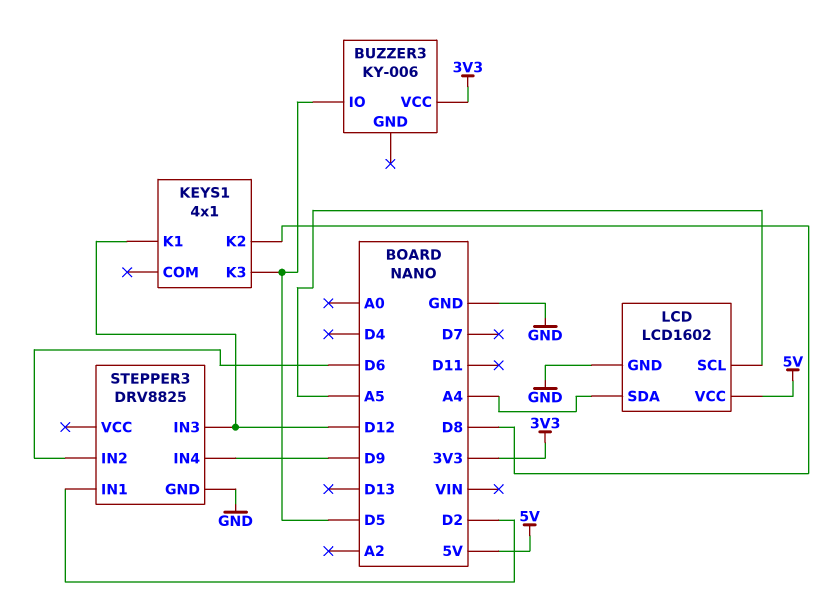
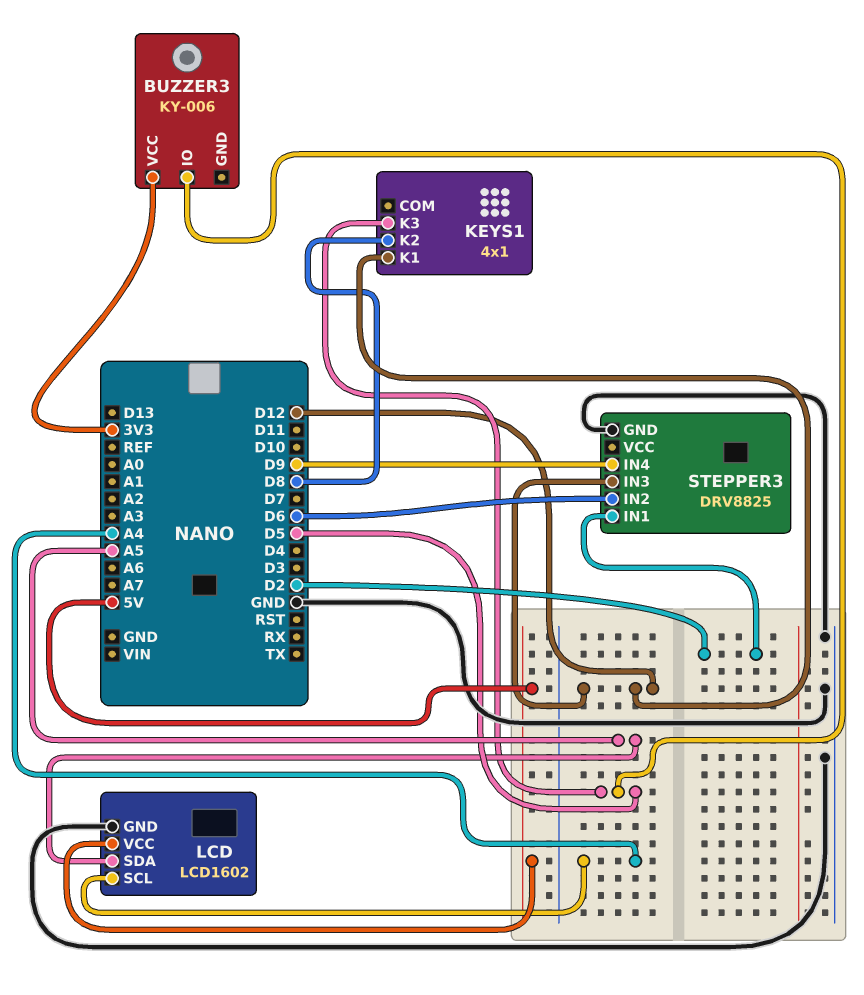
LCD pin SCL: A5 -> A4
LCD pin SDA: A4 -> A5

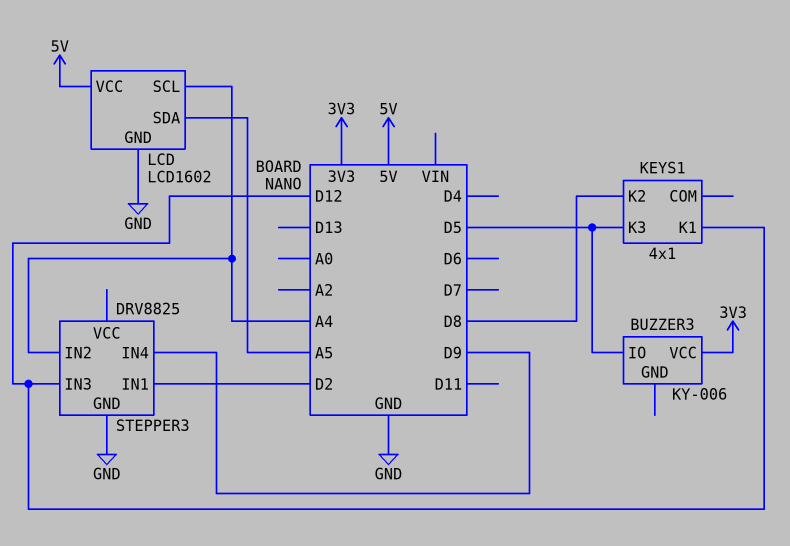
STEPPER3 pin IN2: D6 -> A4

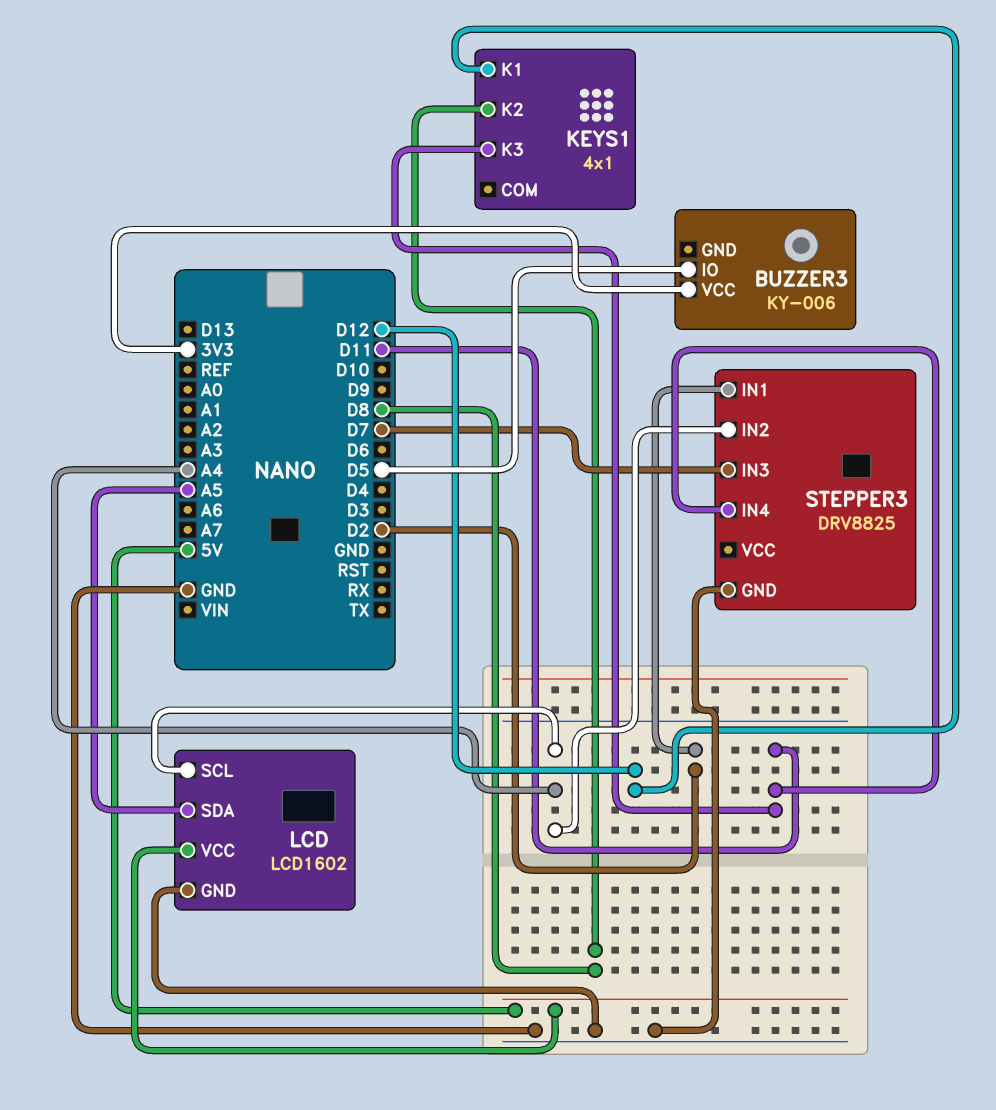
KEYS1 pin K3: D5 -> D11
STEPPER3 pin IN3: D12 -> D7
STEPPER3 pin IN4: D9 -> D11

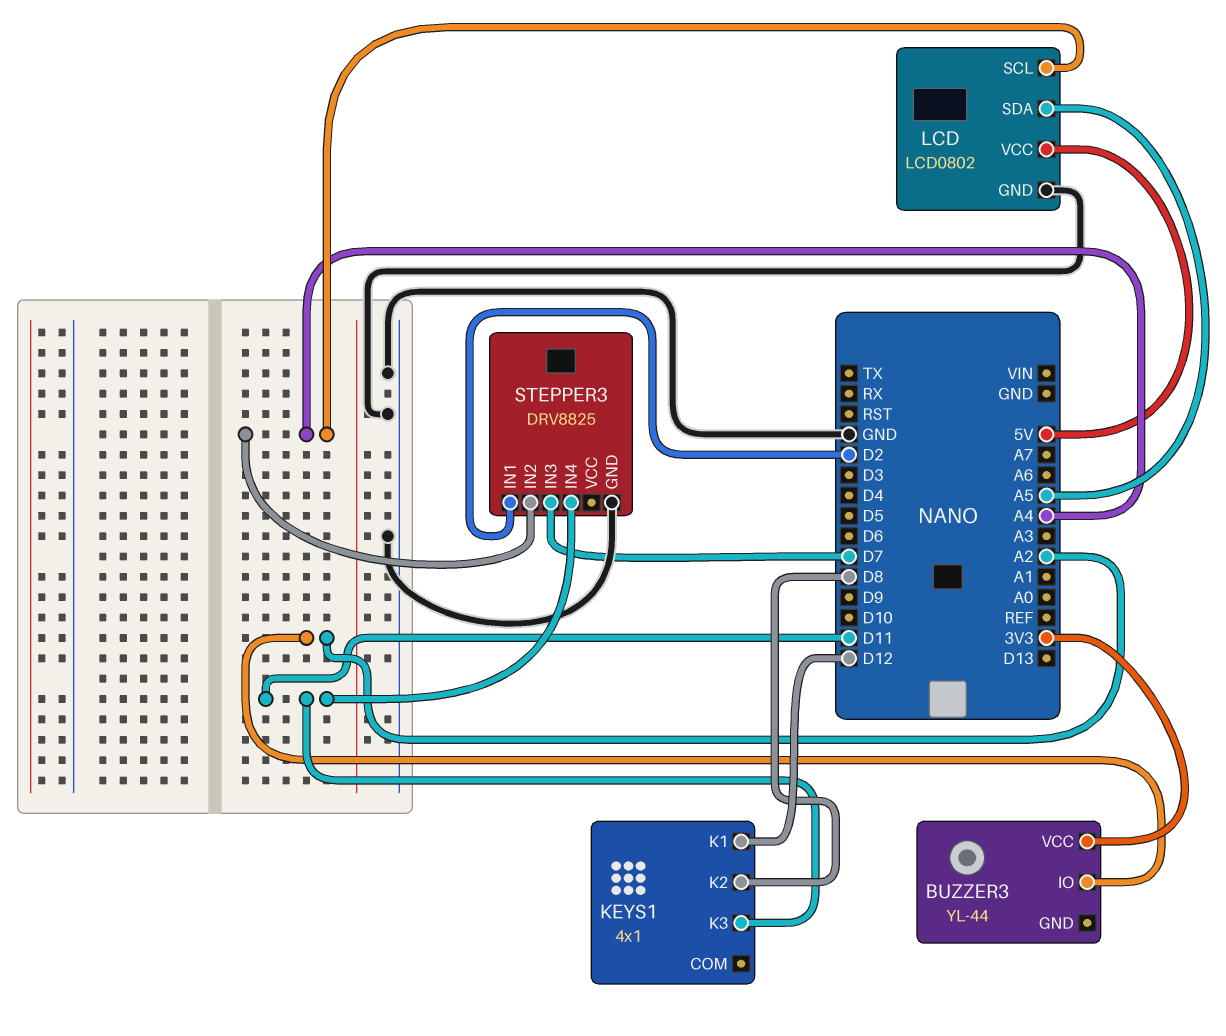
BUZZER3: KY-006 -> YL-44
BUZZER3 pin IO: D5 -> A2
LCD: LCD1602 -> LCD0802

